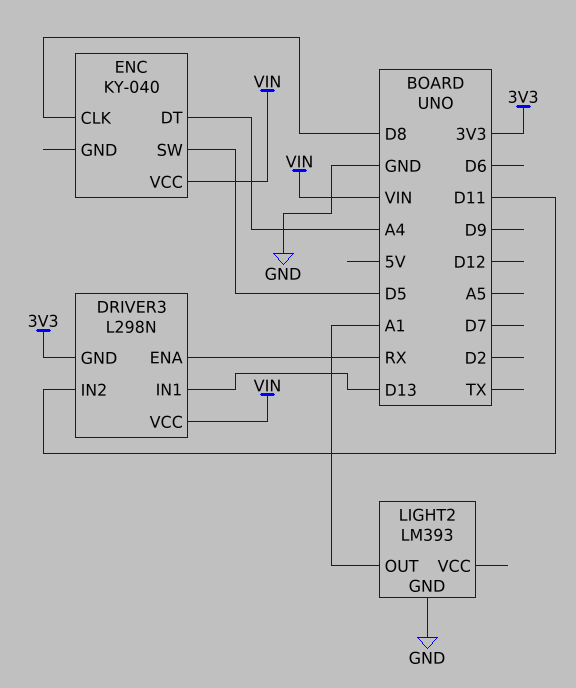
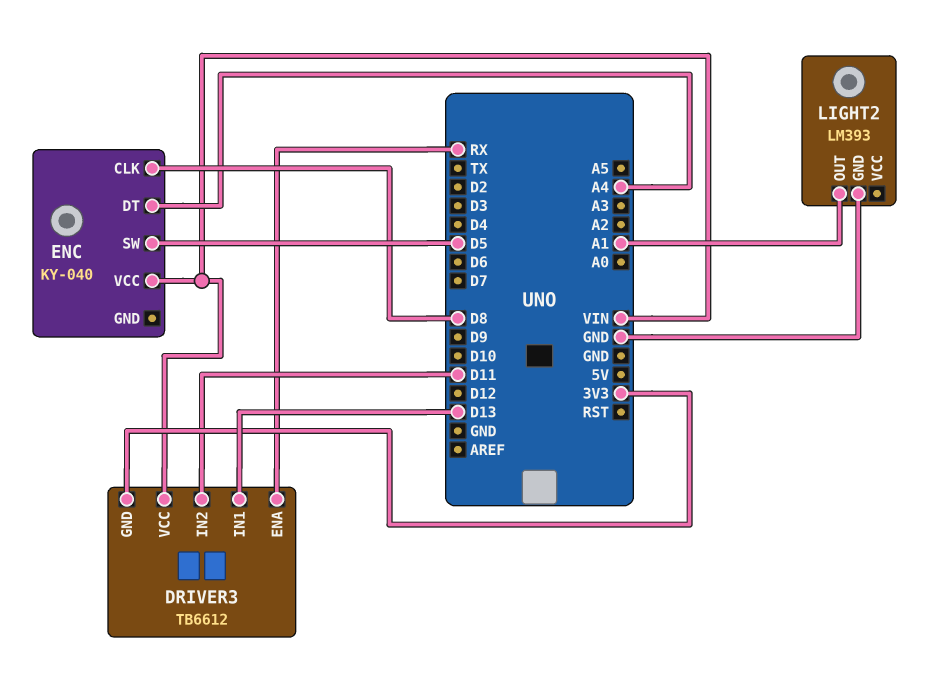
DRIVER3: L298N -> TB6612

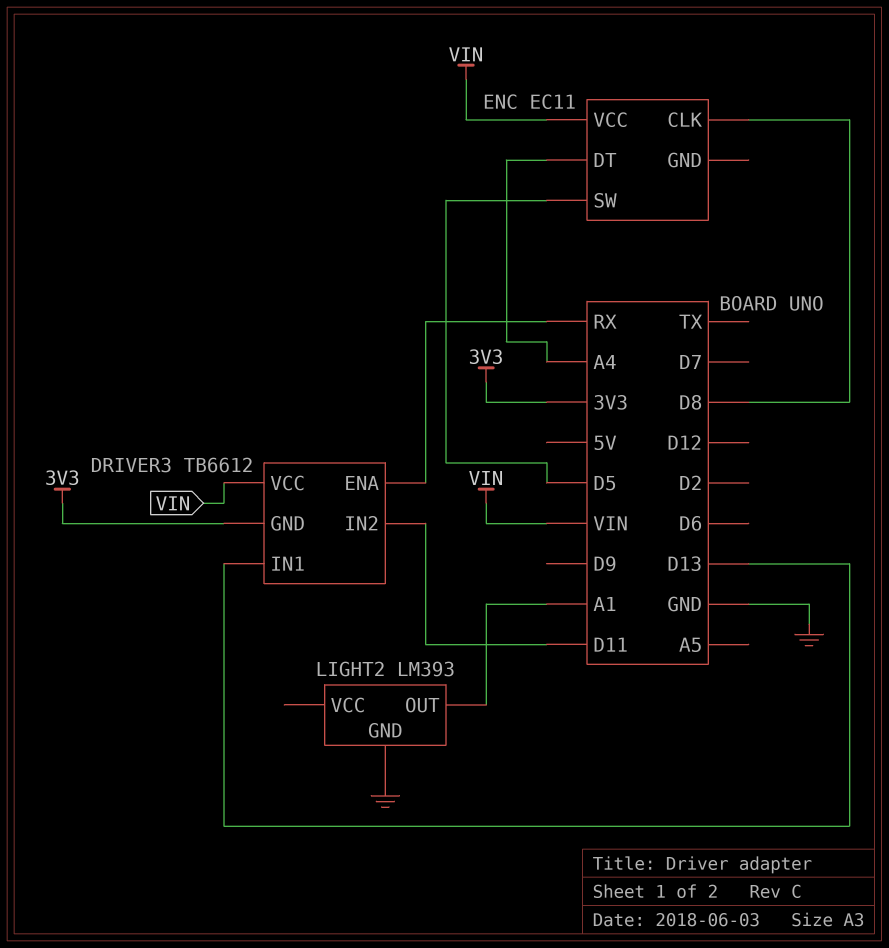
ENC: KY-040 -> EC11

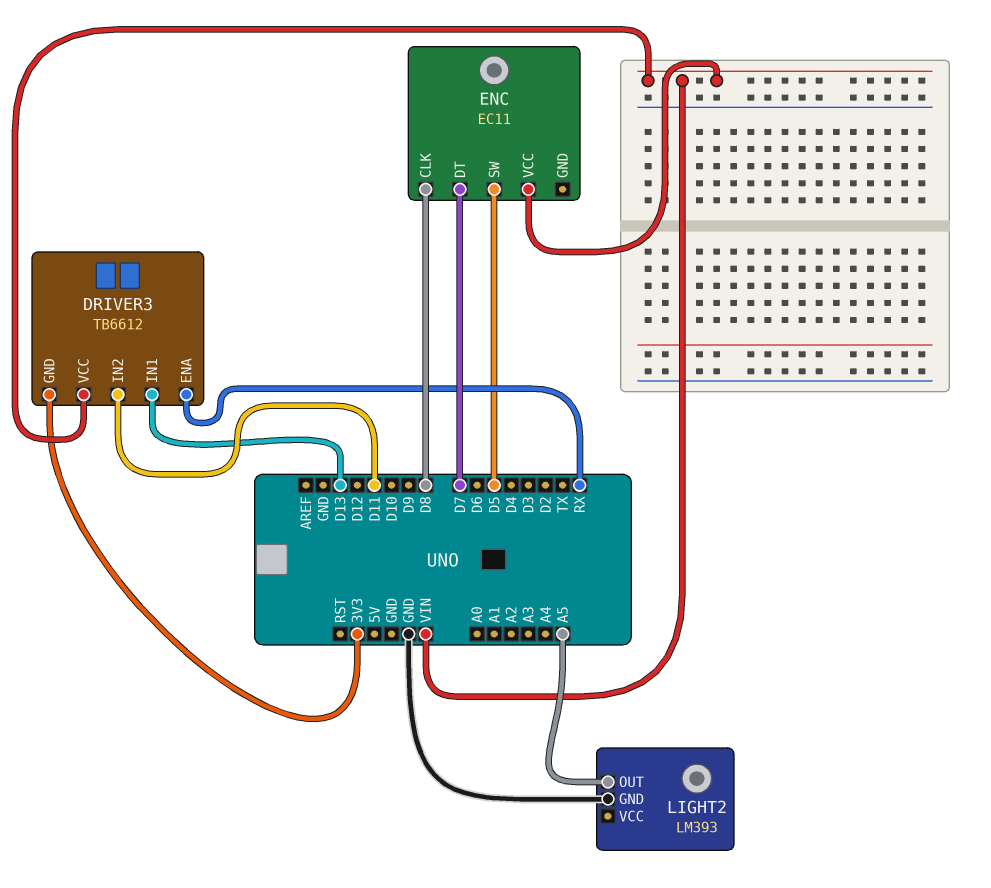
ENC pin DT: A4 -> D7
LIGHT2 pin OUT: A1 -> A5

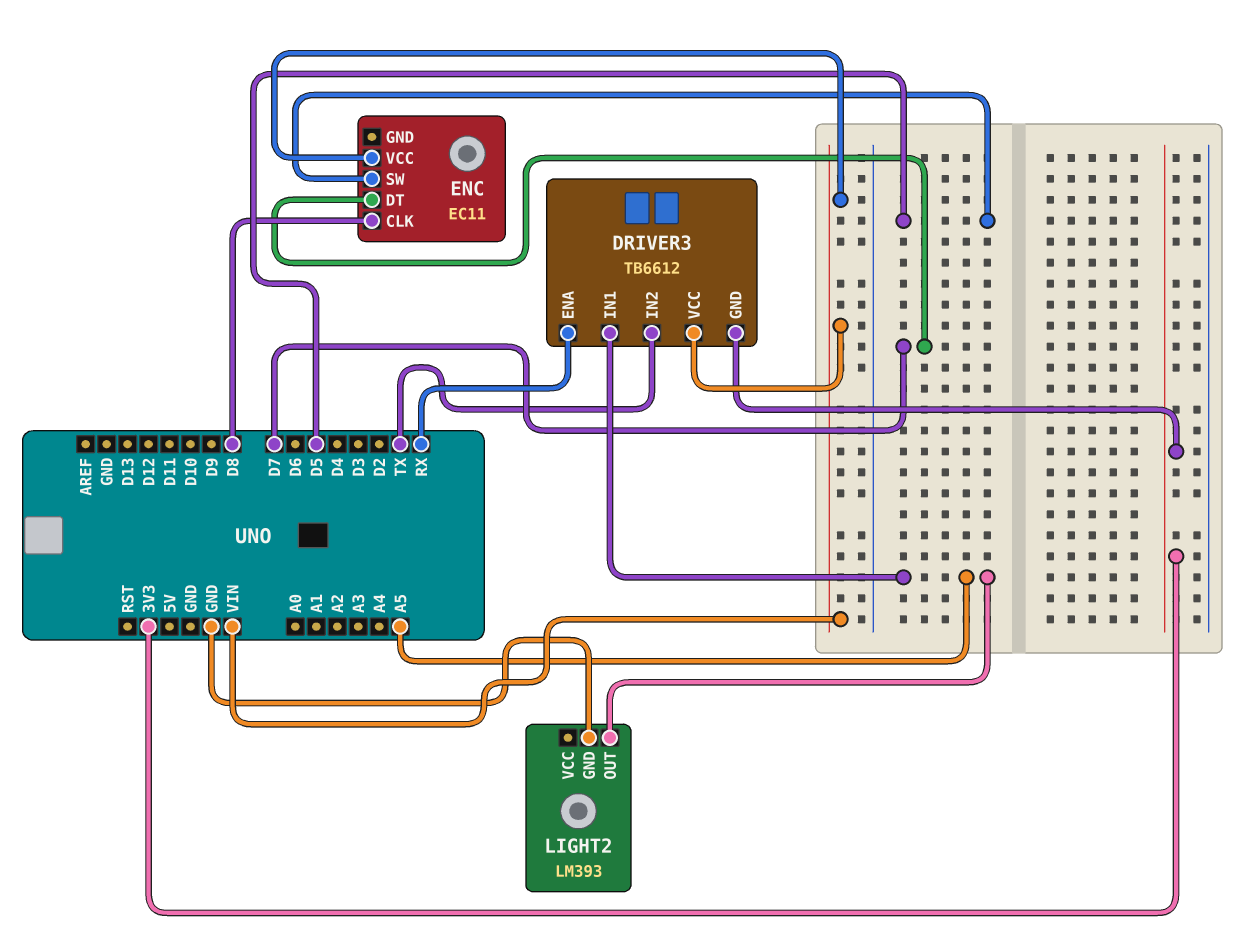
DRIVER3 pin IN1: D13 -> A5
DRIVER3 pin IN2: D11 -> TX

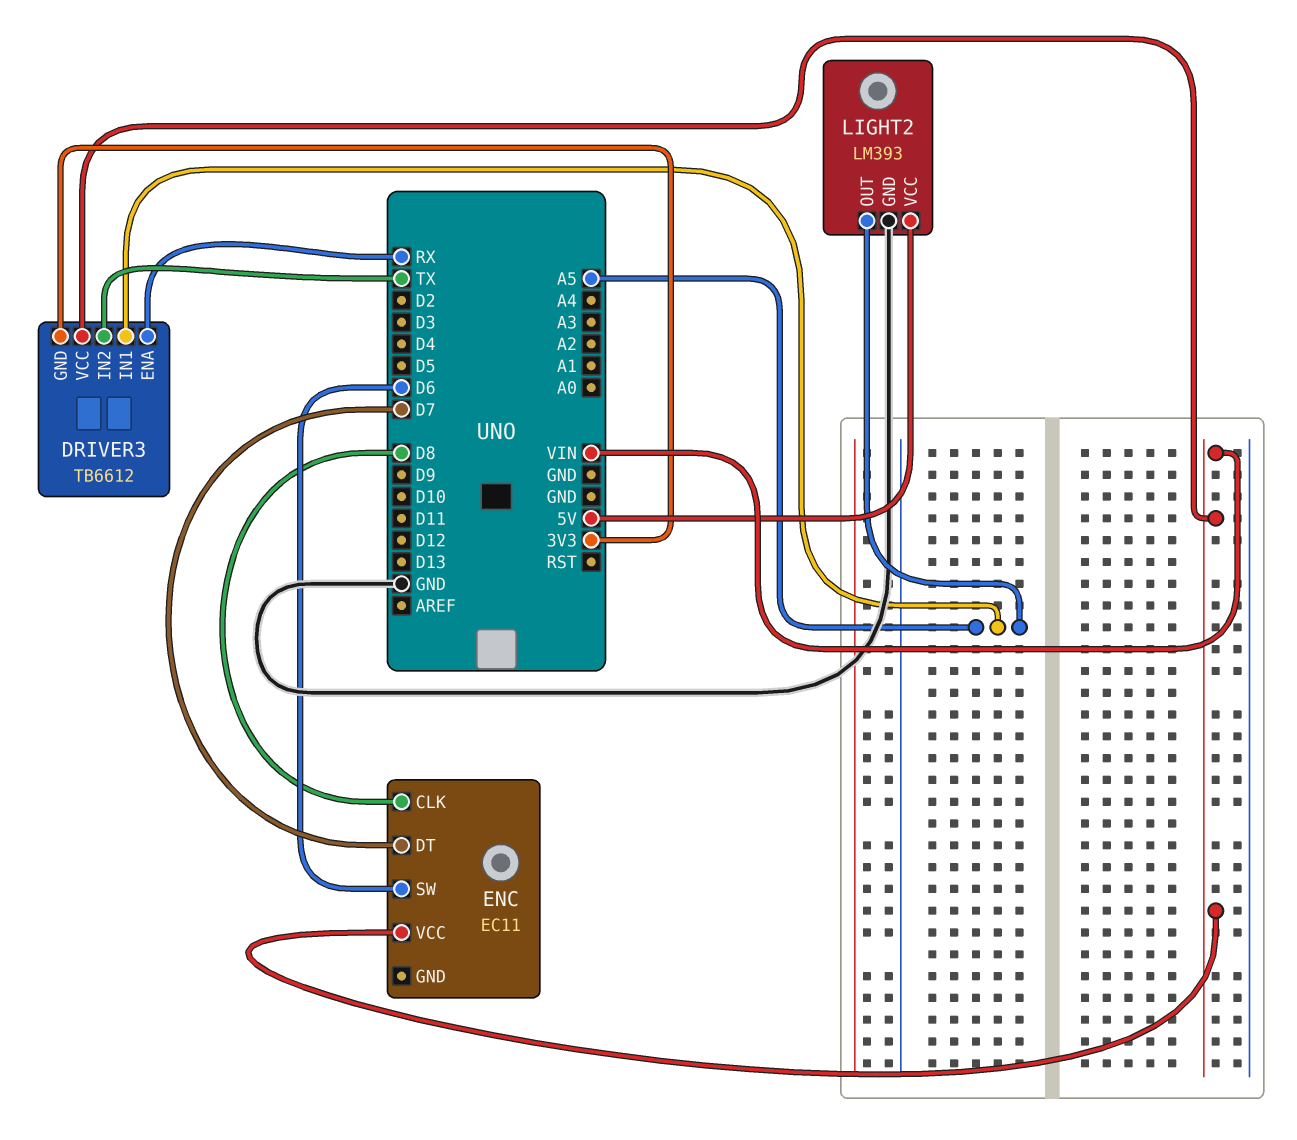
ENC pin SW: D5 -> D6
LIGHT2 pin VCC: none -> 5V

